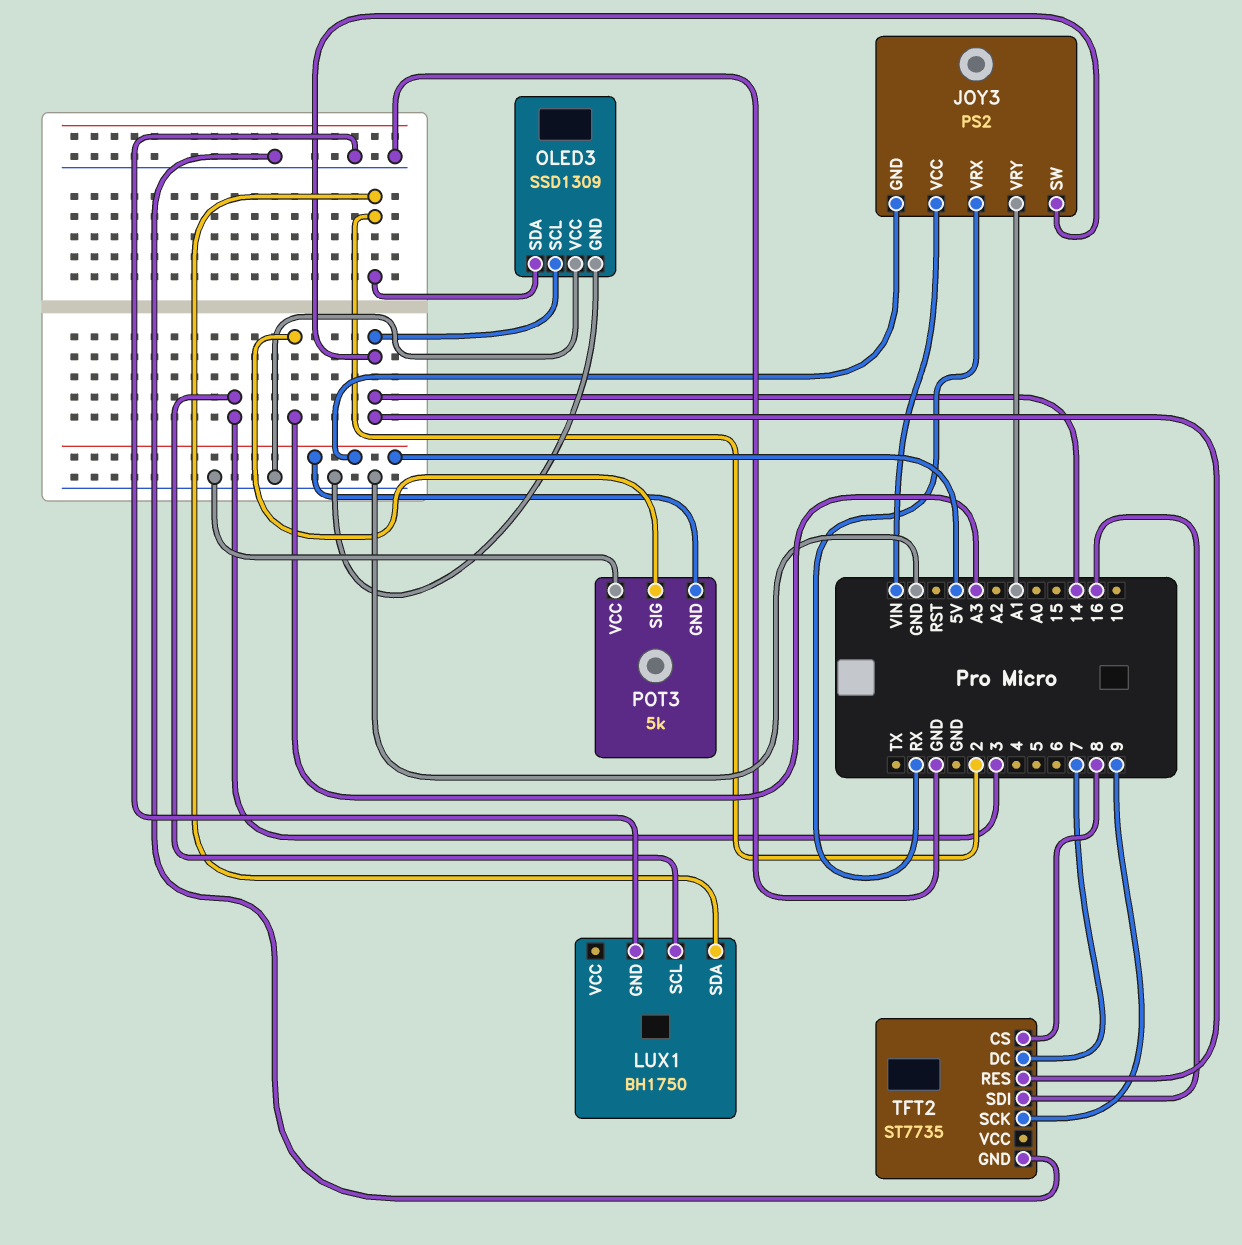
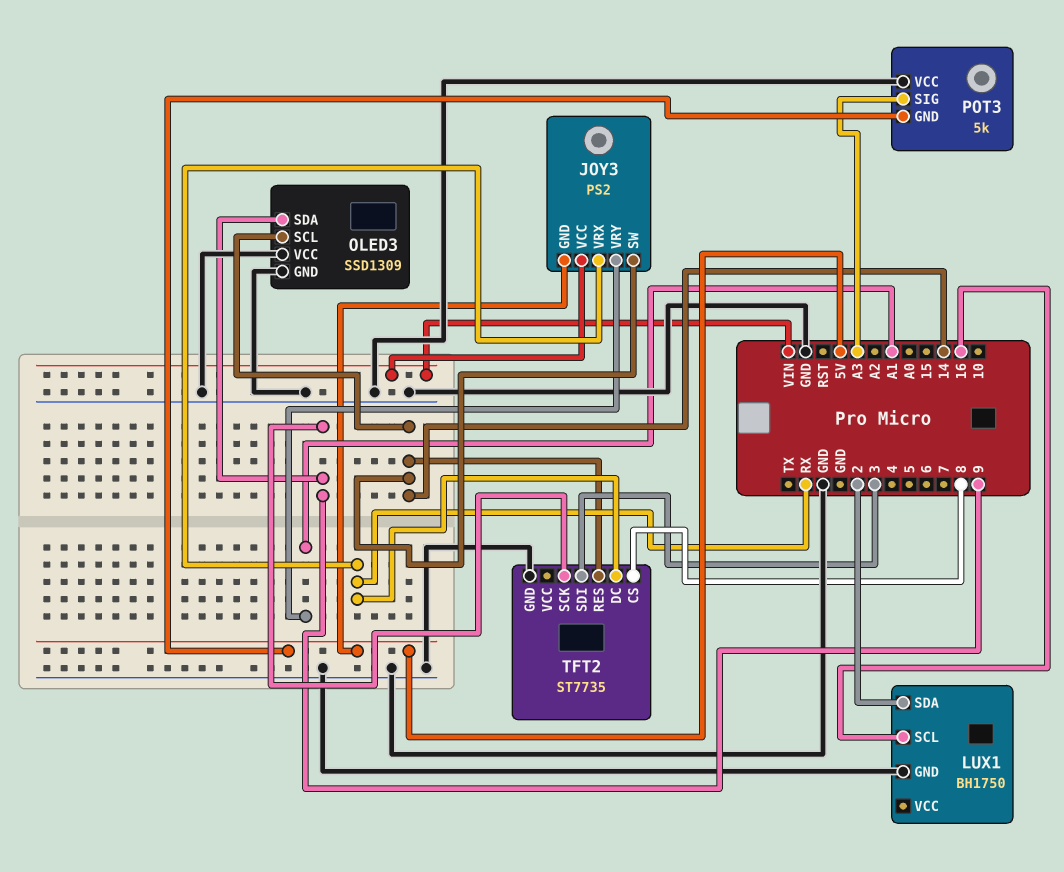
LUX1 pin SCL: 3 -> 16
OLED3 pin SDA: 2 -> 9
TFT2 pin DC: 7 -> RX
TFT2 pin SDI: 16 -> 3

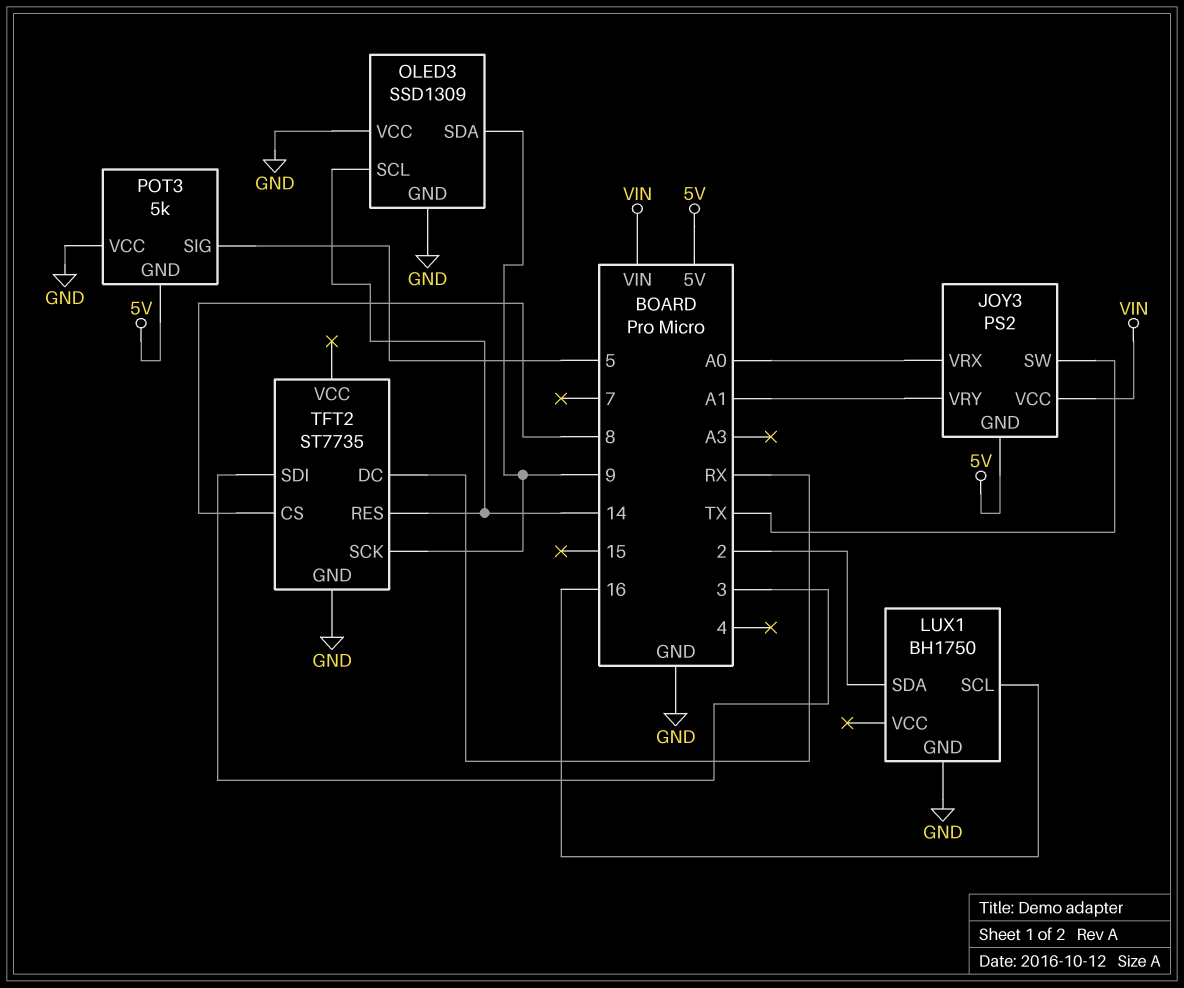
JOY3 pin SW: 14 -> TX
JOY3 pin VRX: RX -> A0
POT3 pin SIG: A3 -> 5

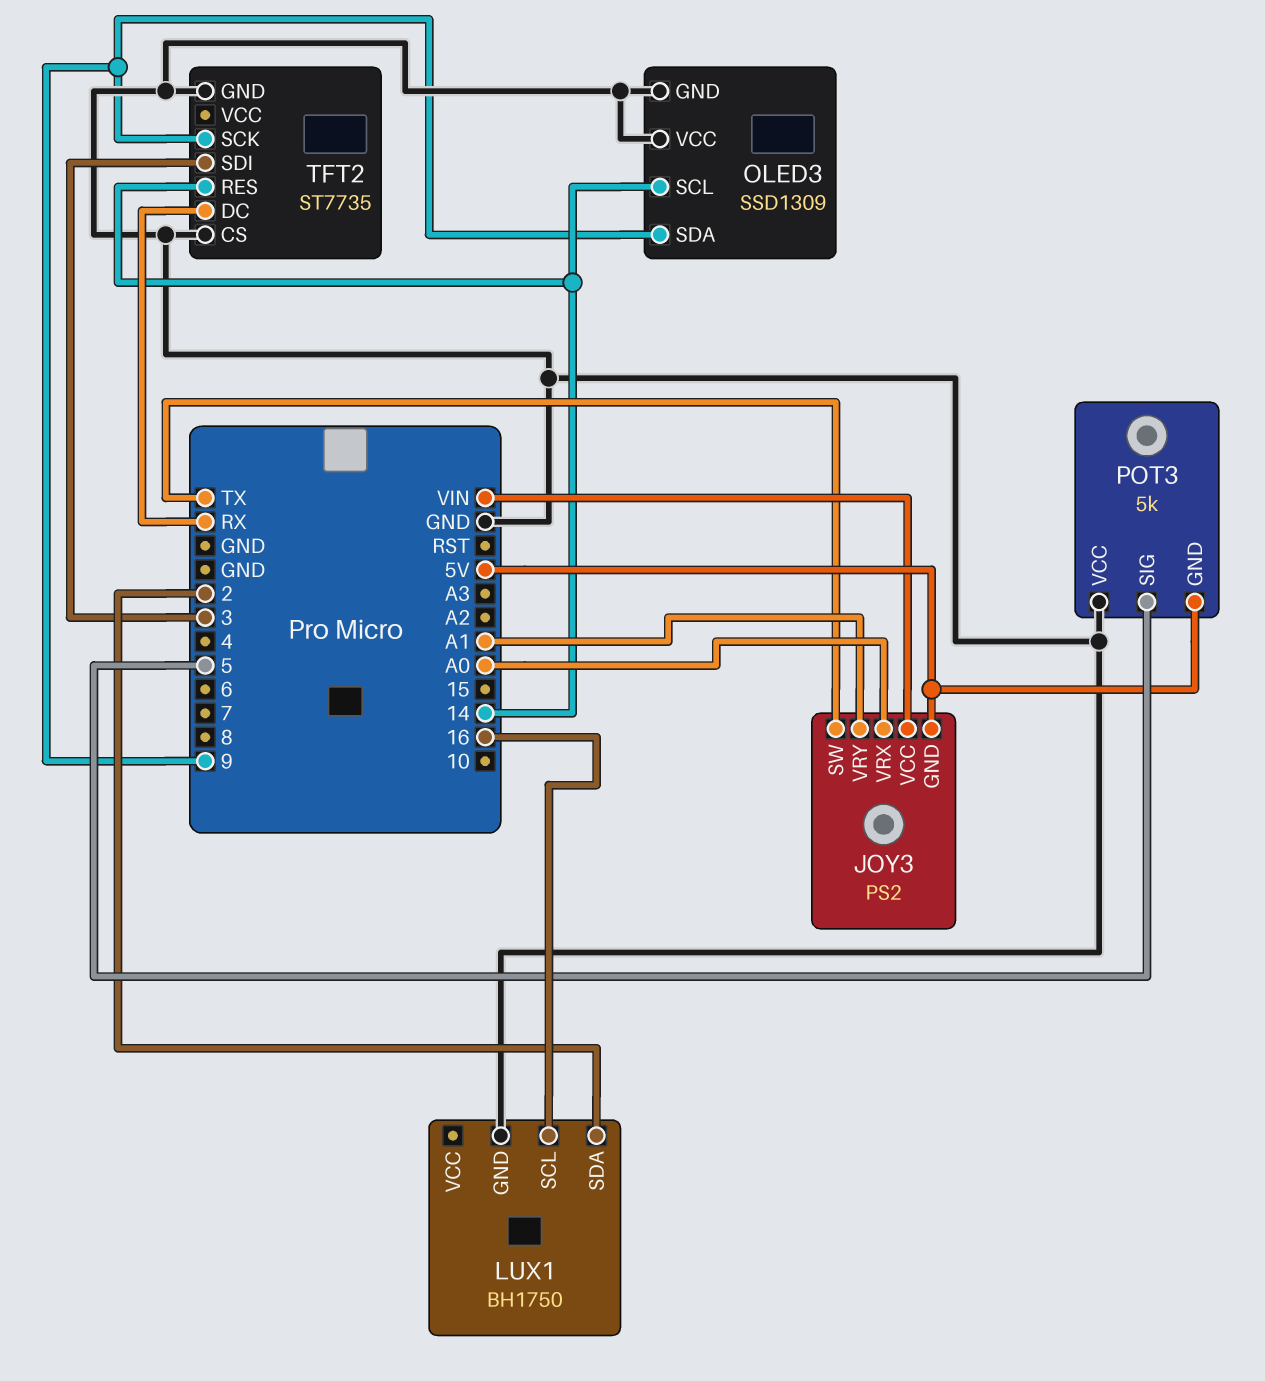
TFT2 pin CS: 8 -> GND

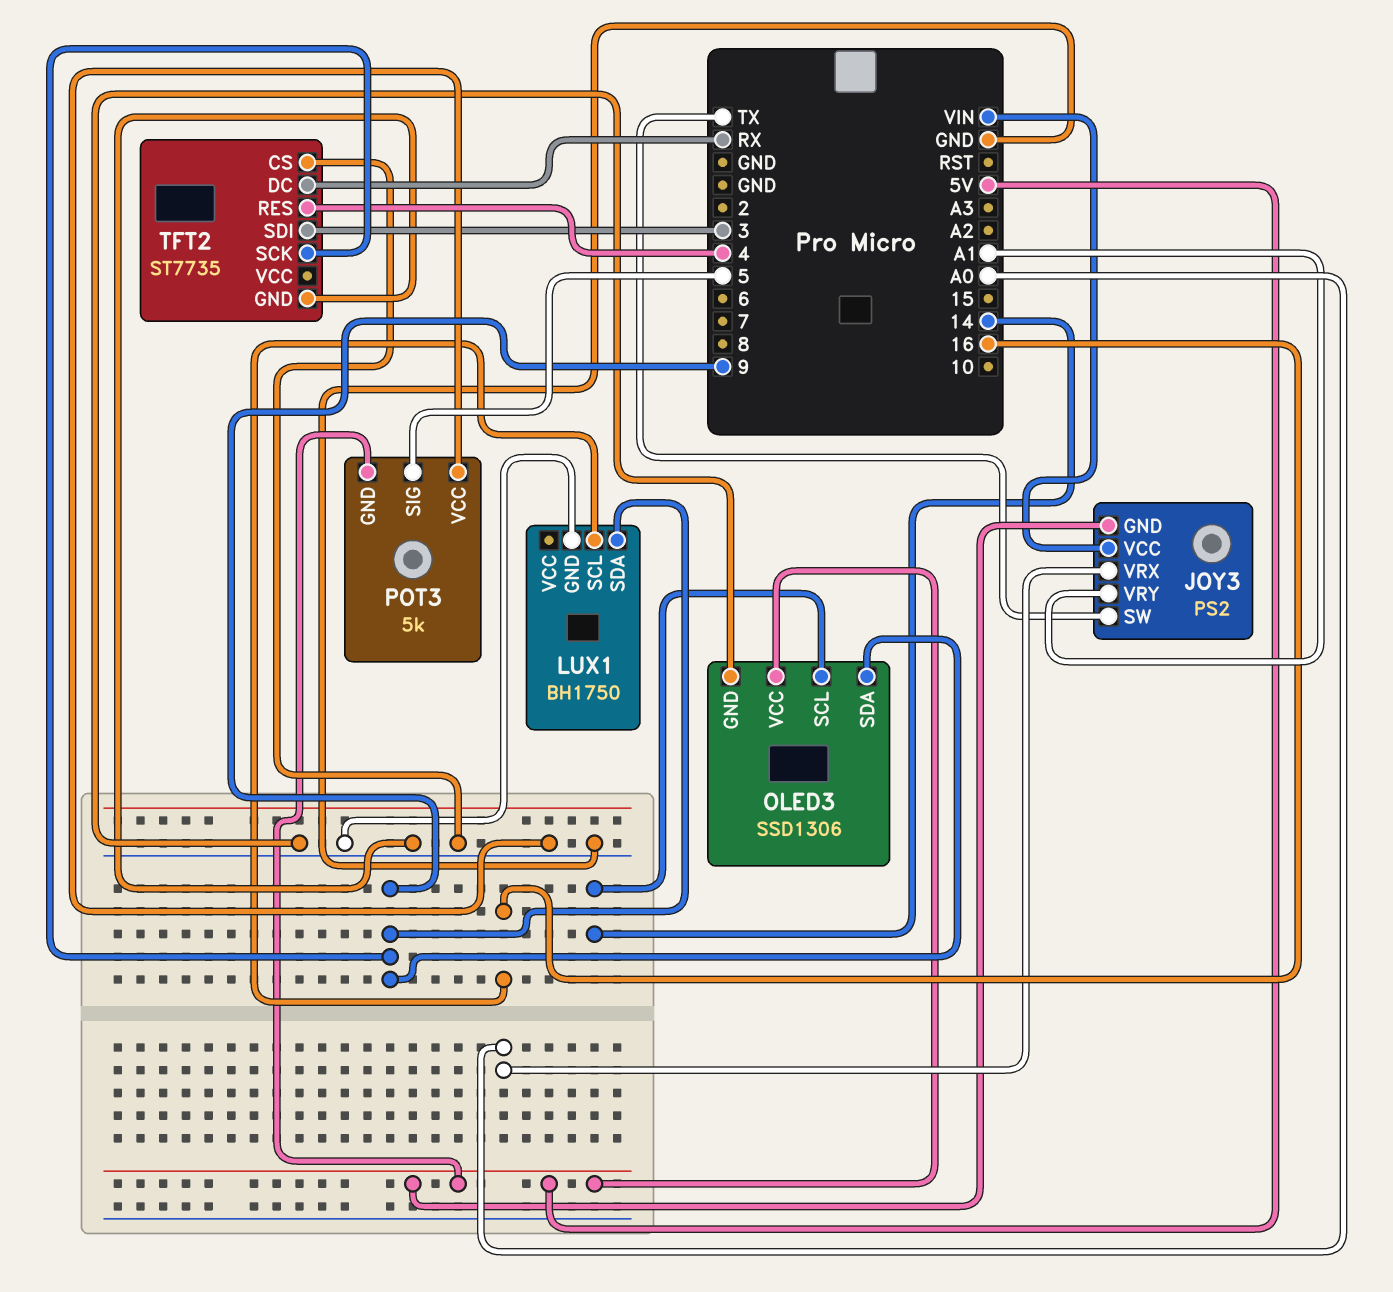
LUX1 pin SDA: 2 -> 9
OLED3: SSD1309 -> SSD1306
OLED3 pin VCC: GND -> 5V
TFT2 pin RES: 14 -> 4

